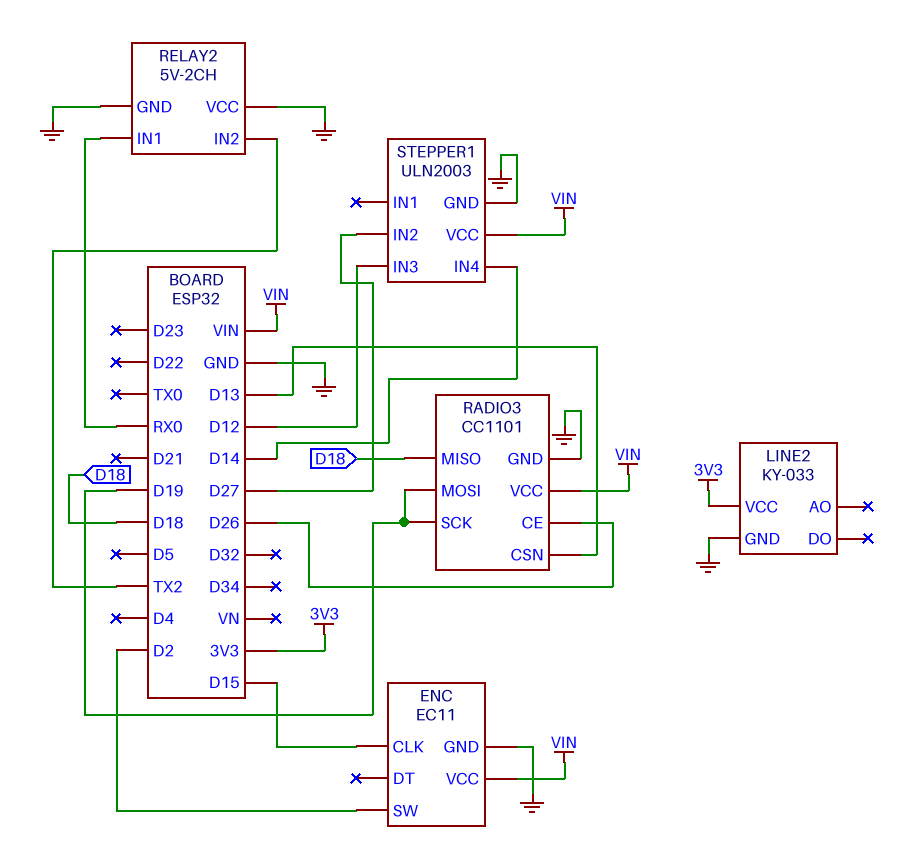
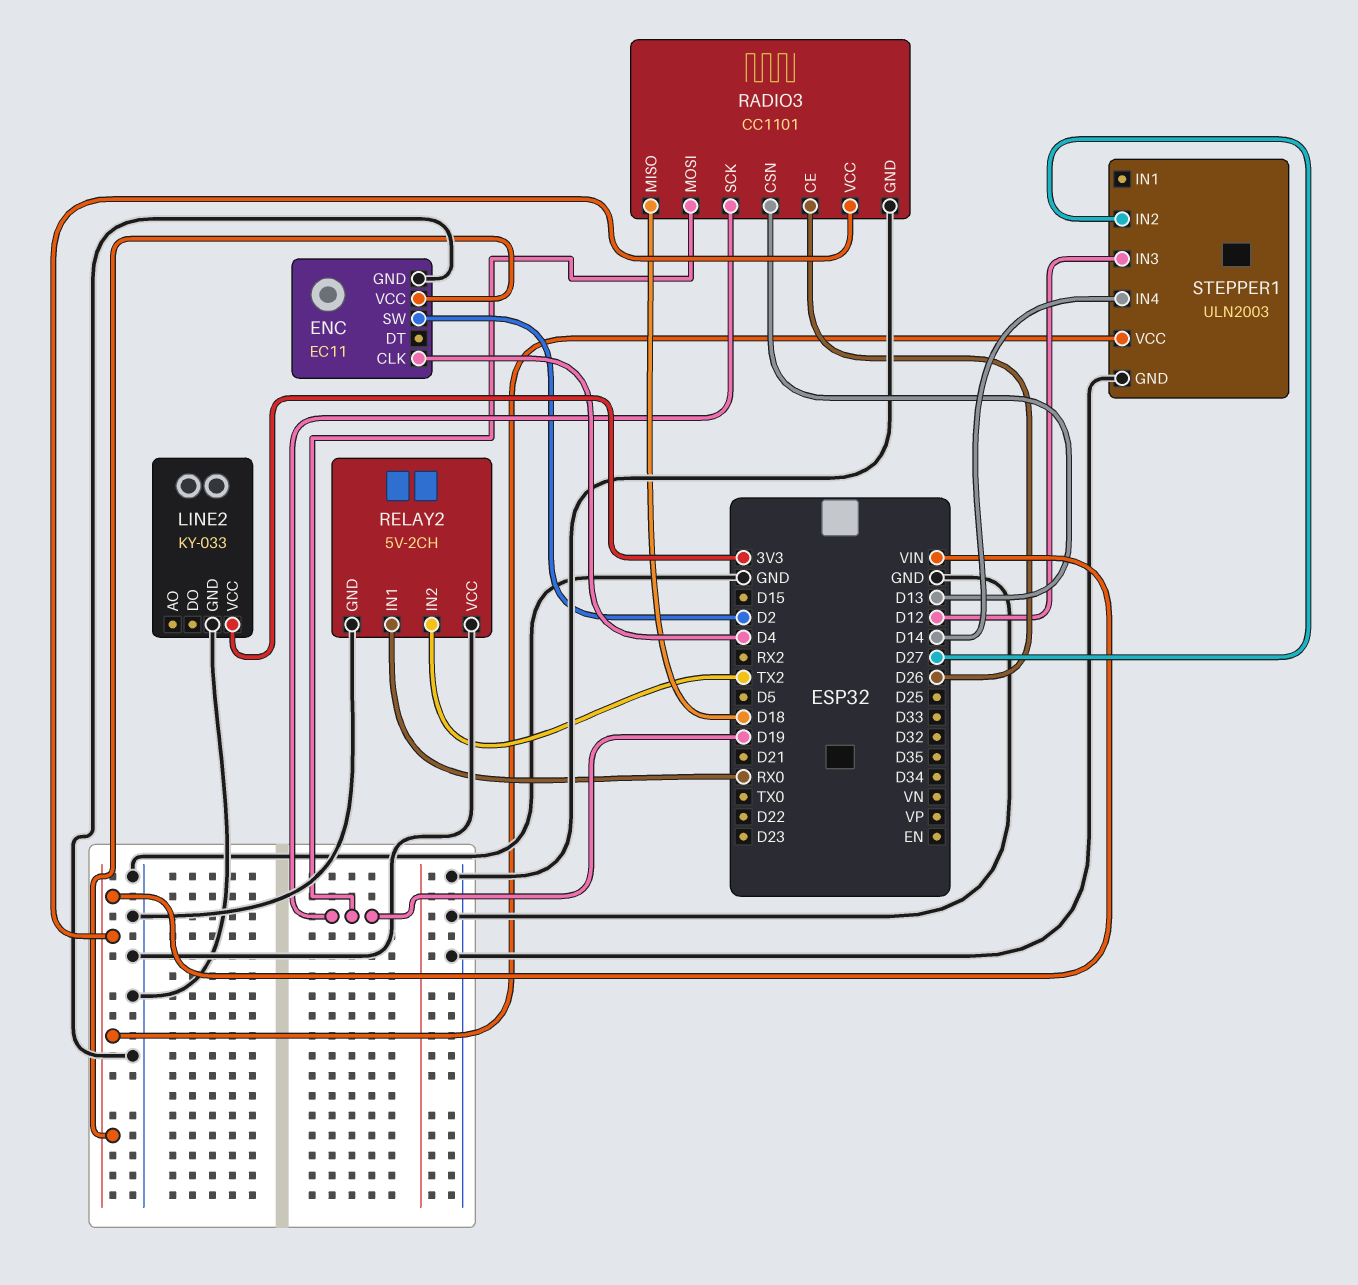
ENC pin CLK: D15 -> D4

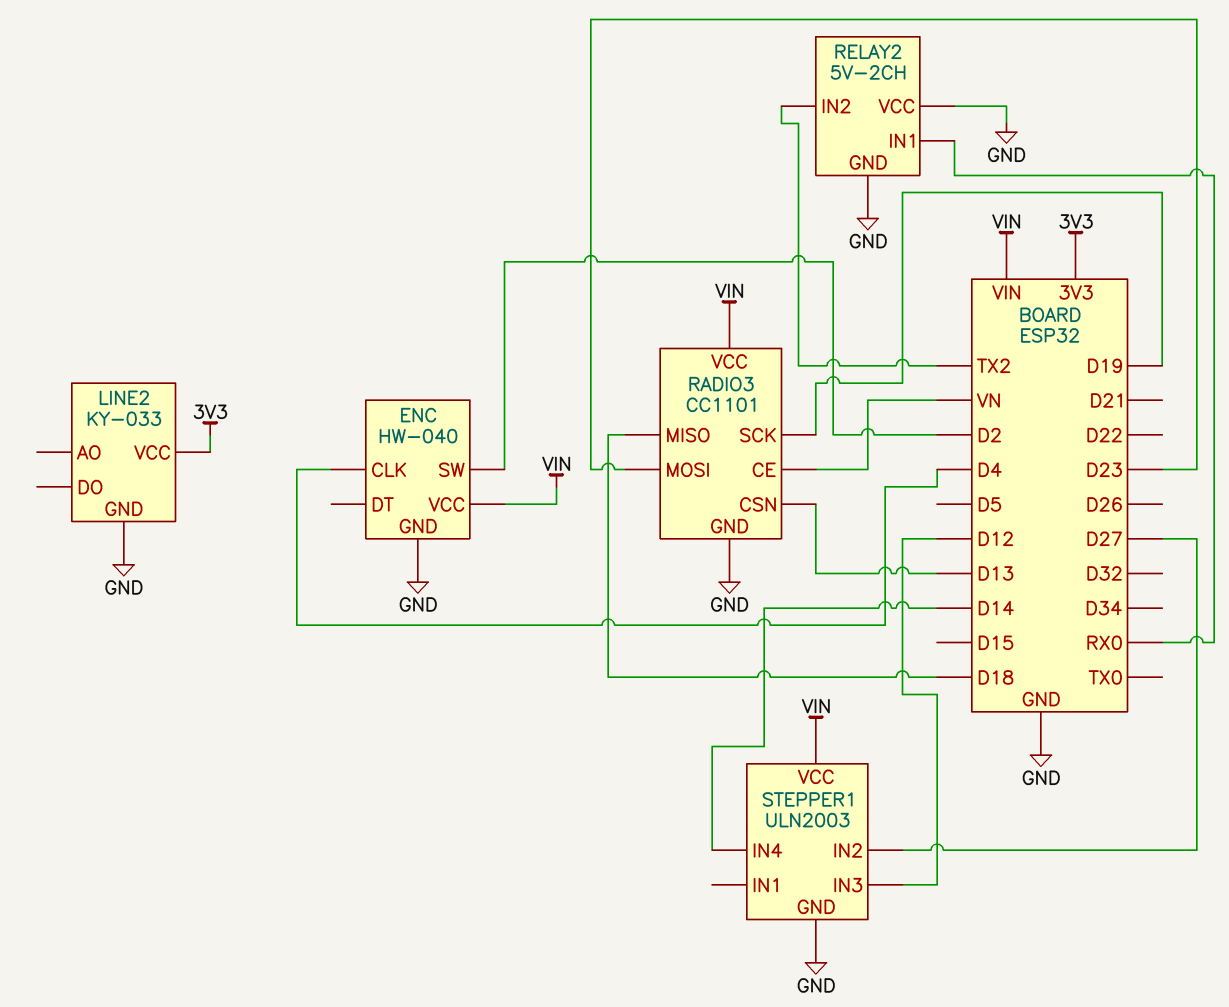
ENC: EC11 -> HW-040
RADIO3 pin CE: D26 -> VN
RADIO3 pin MOSI: D19 -> D23

